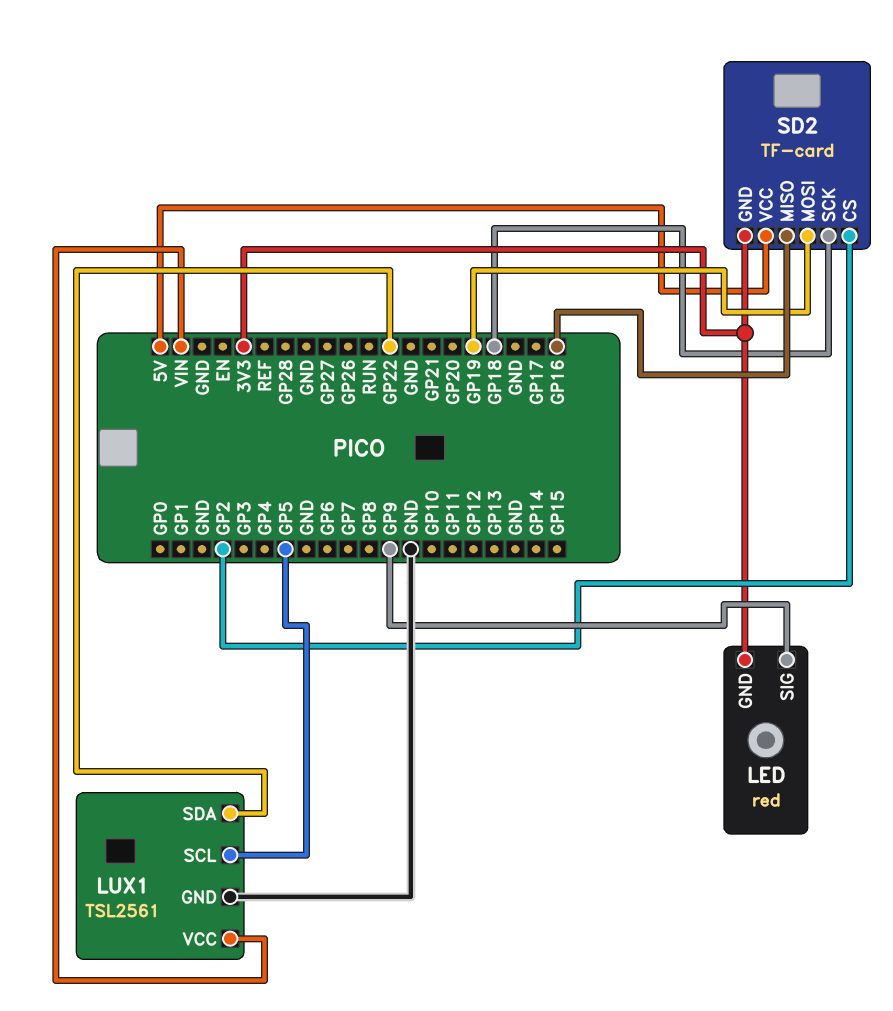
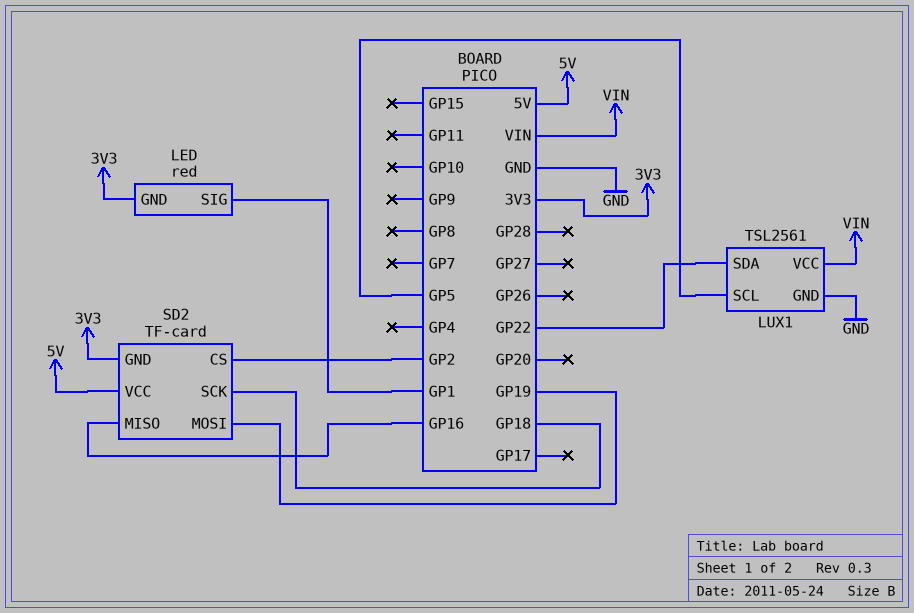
LED pin SIG: GP9 -> GP1

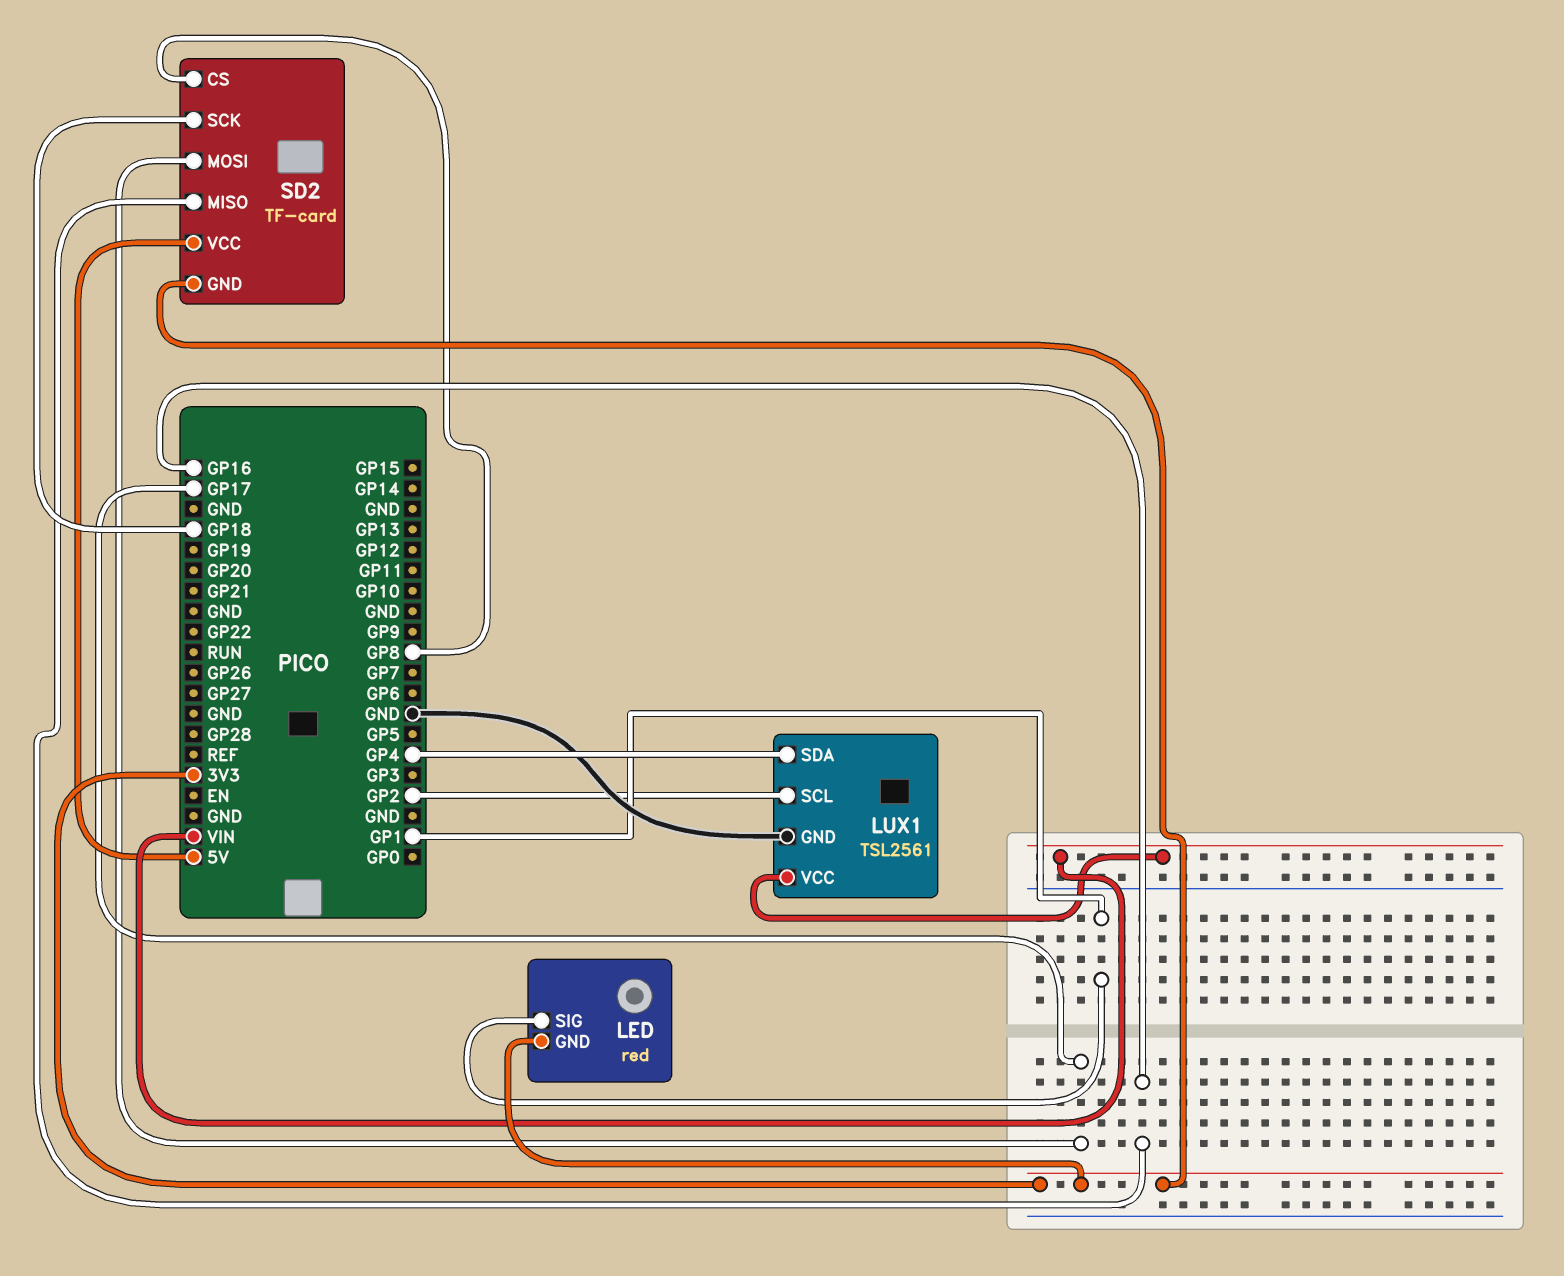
LUX1 pin SCL: GP5 -> GP2
LUX1 pin SDA: GP22 -> GP4
SD2 pin CS: GP2 -> GP8
SD2 pin MOSI: GP19 -> GP17

